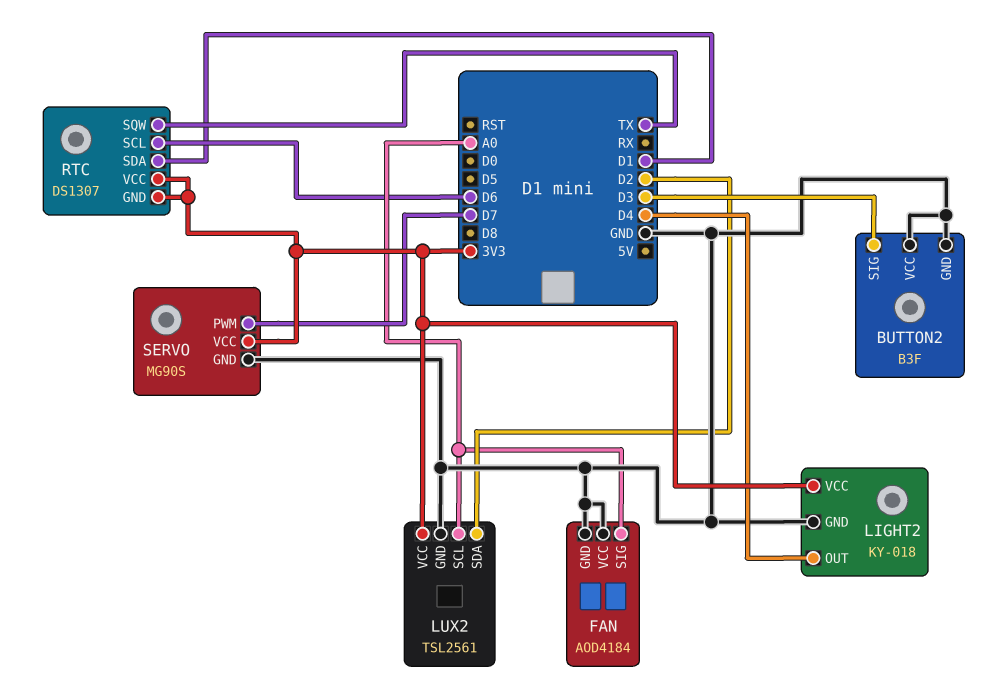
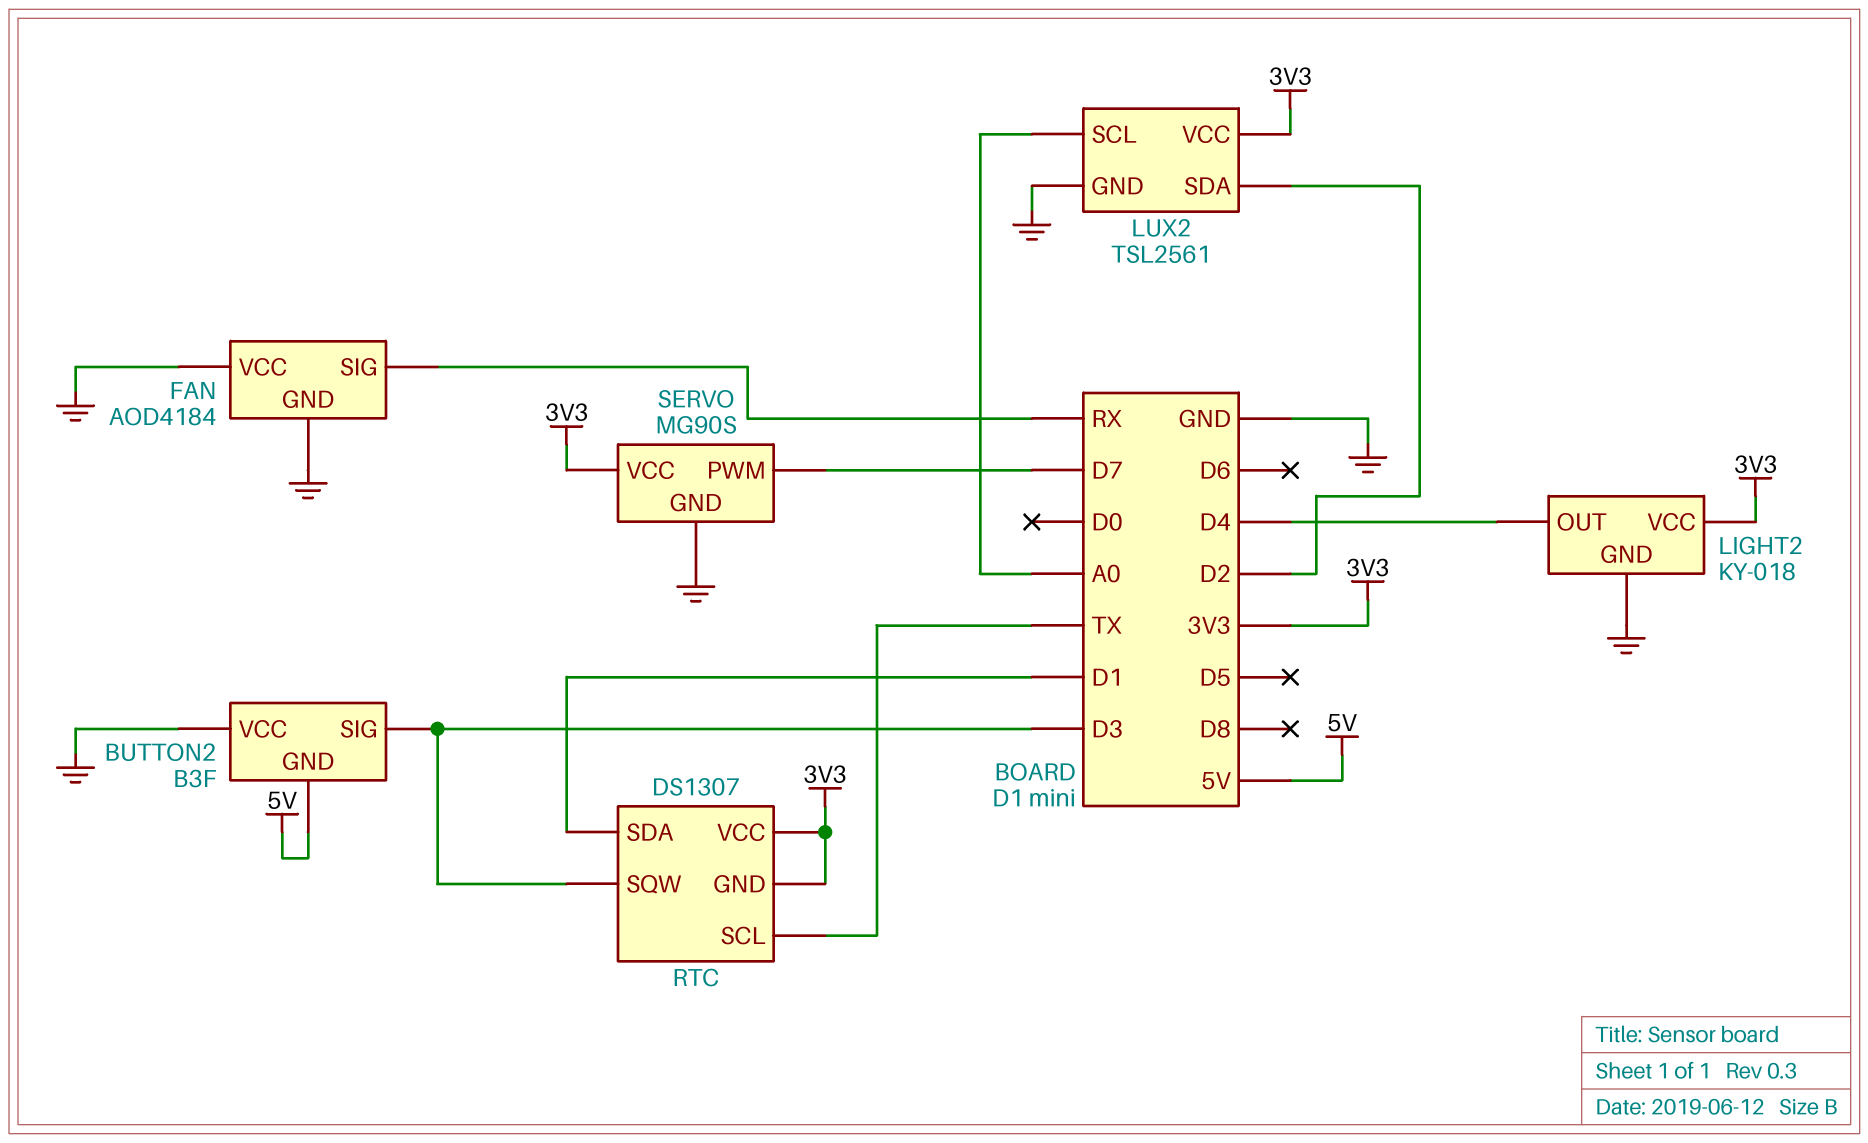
BUTTON2 pin GND: GND -> 5V
FAN pin SIG: A0 -> RX
RTC pin SCL: D6 -> TX
RTC pin SQW: TX -> D3

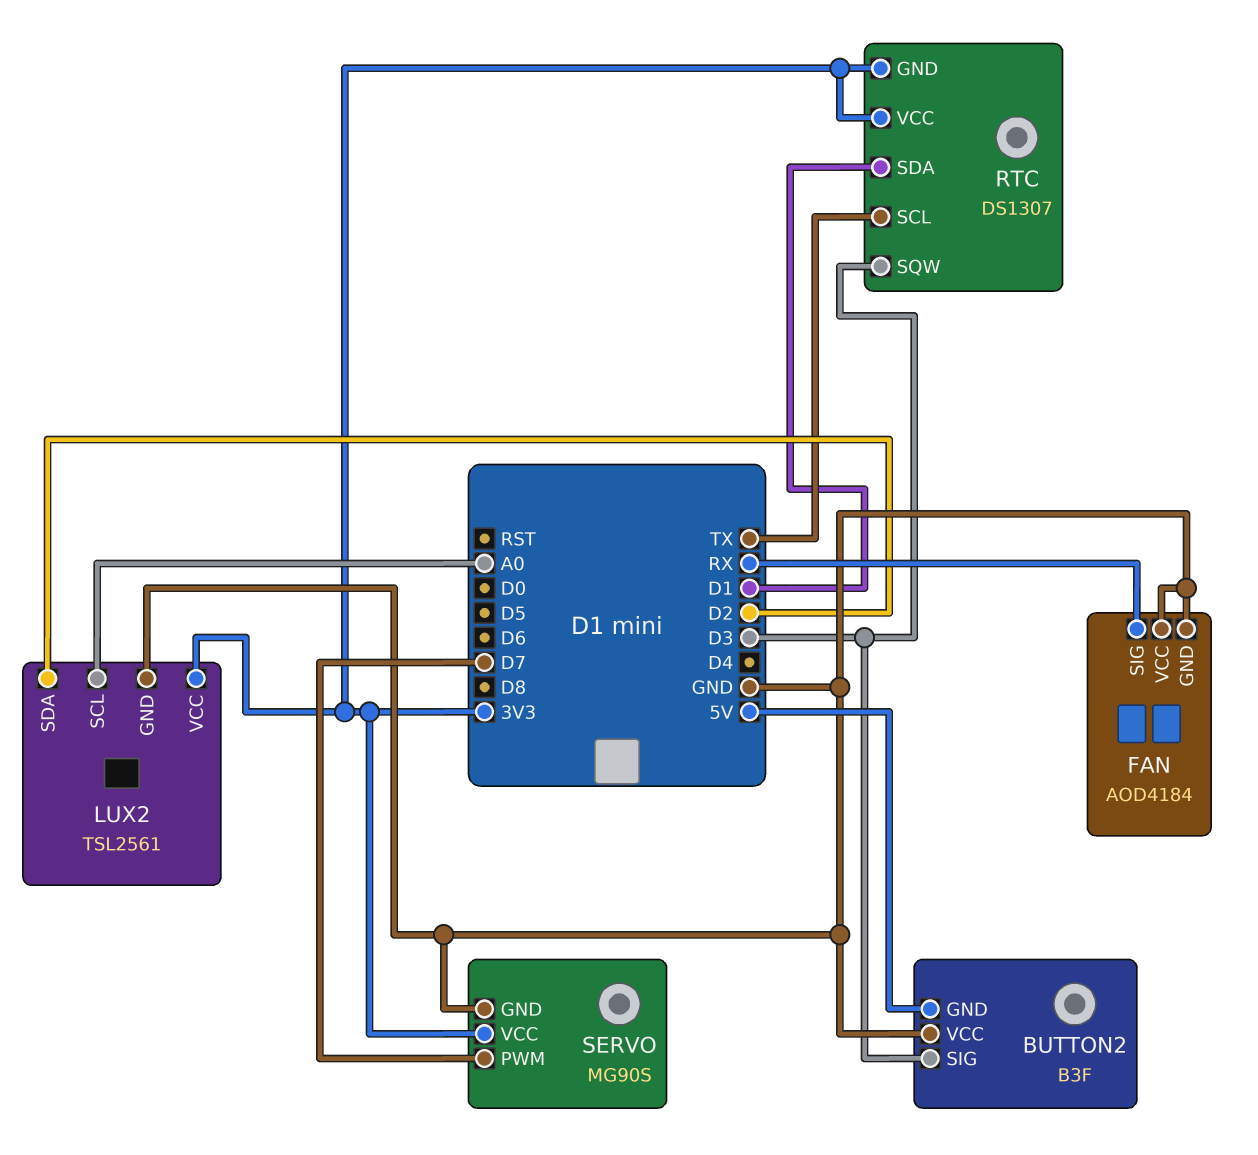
LIGHT2: KY-018 -> none
LIGHT2 pin GND: GND -> none
LIGHT2 pin OUT: D4 -> none
LIGHT2 pin VCC: 3V3 -> none

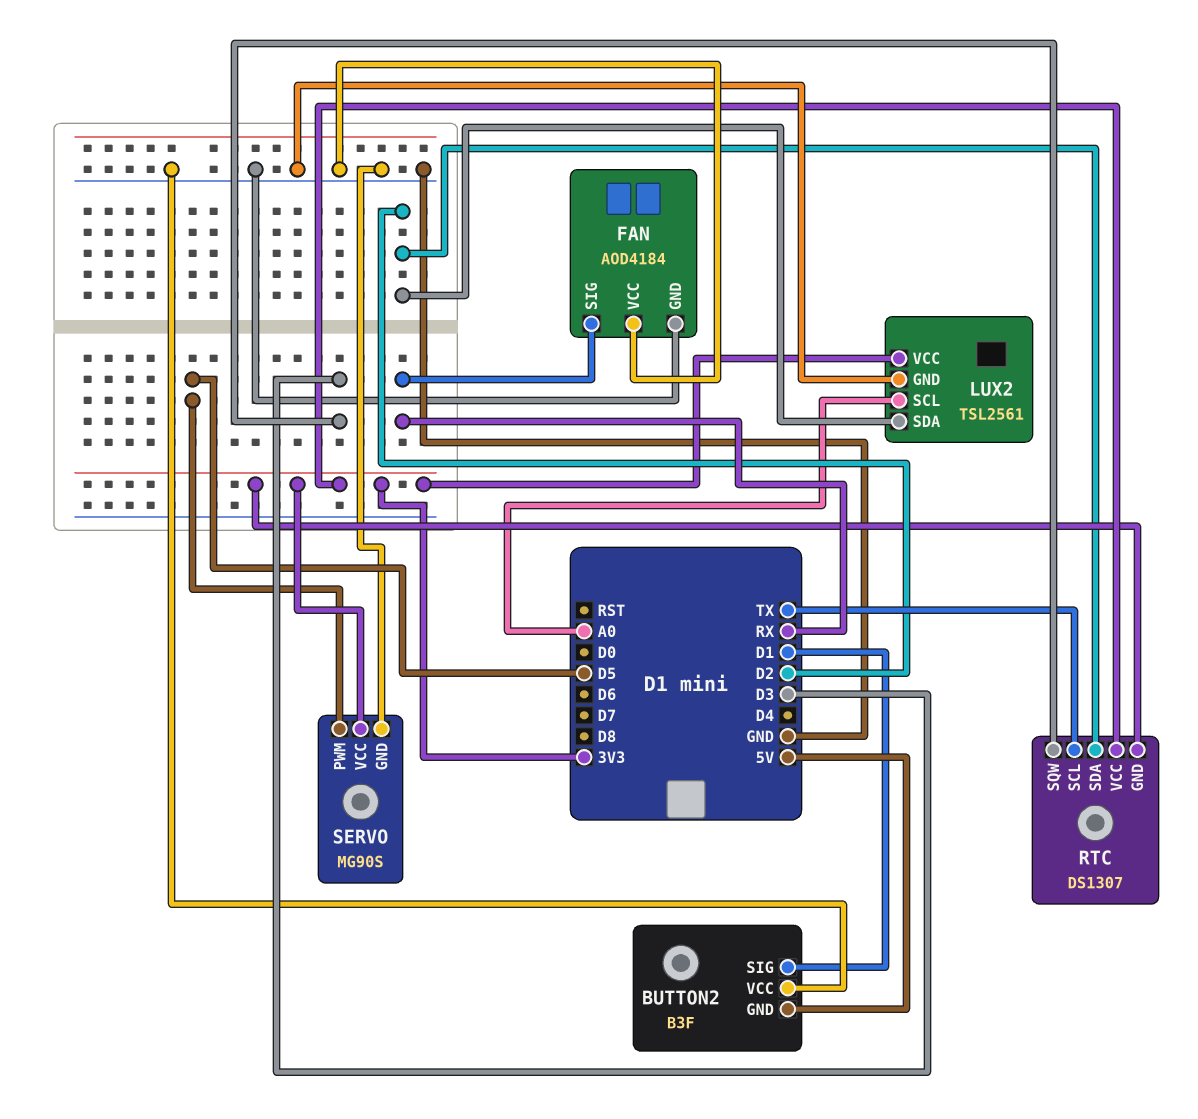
BUTTON2 pin SIG: D3 -> D1
RTC pin SDA: D1 -> D2
SERVO pin PWM: D7 -> D5

